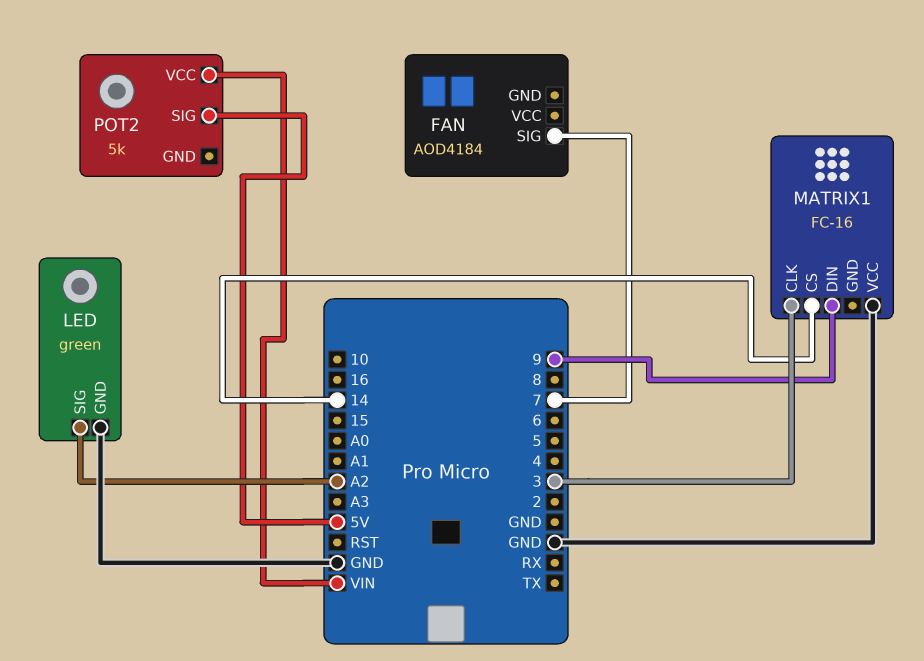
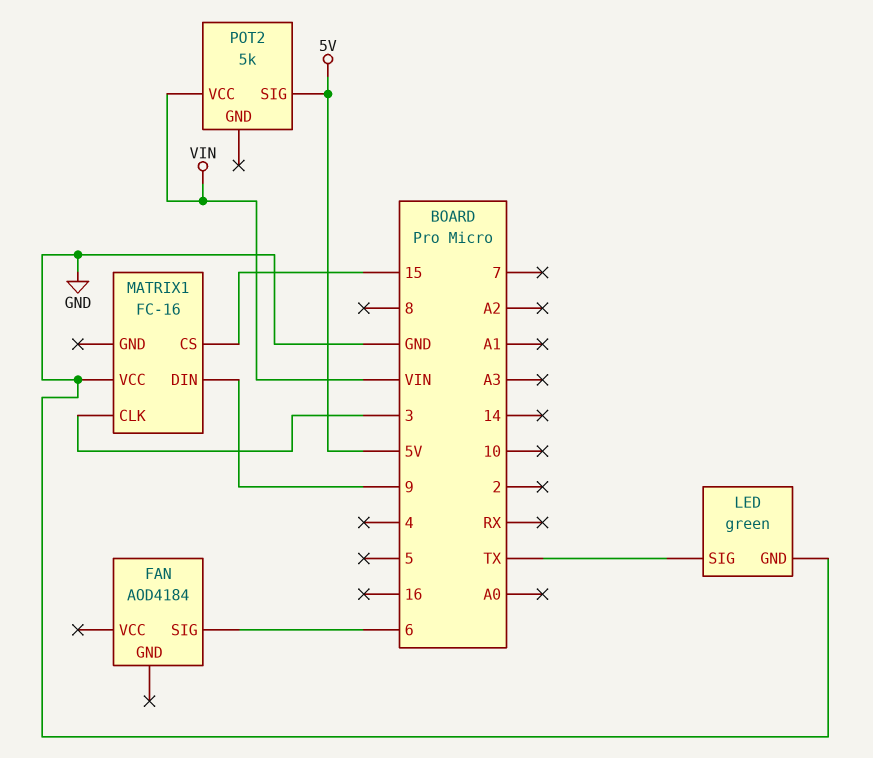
FAN pin SIG: 7 -> 6
LED pin SIG: A2 -> TX
MATRIX1 pin CS: 14 -> 15

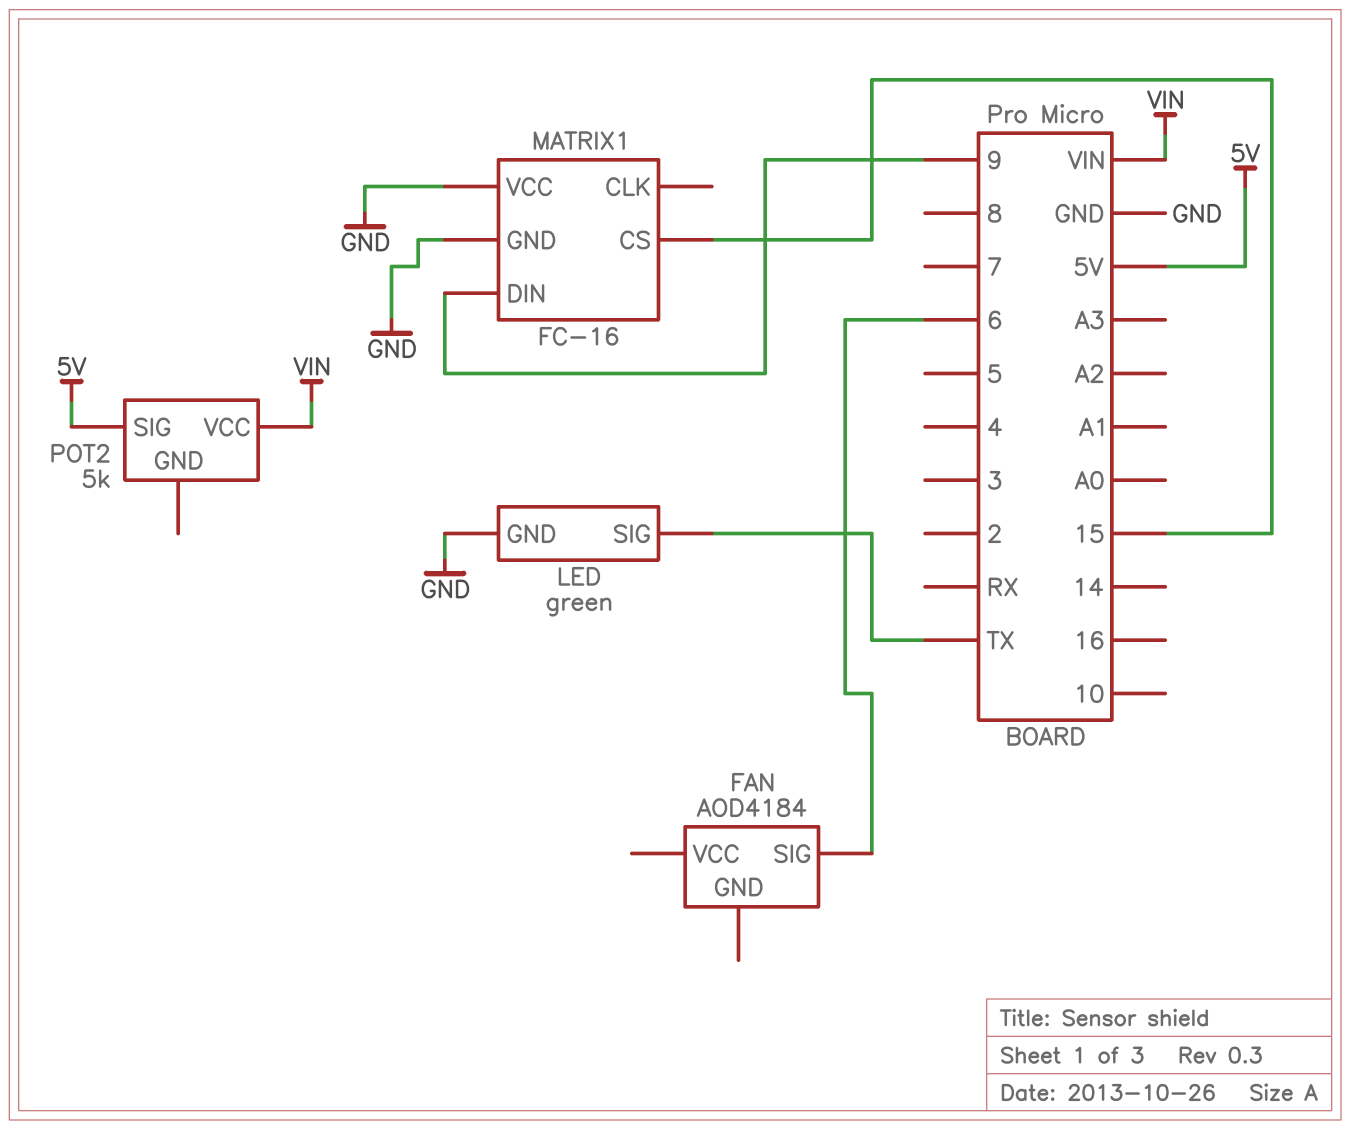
MATRIX1 pin CLK: 3 -> none
MATRIX1 pin GND: none -> GND

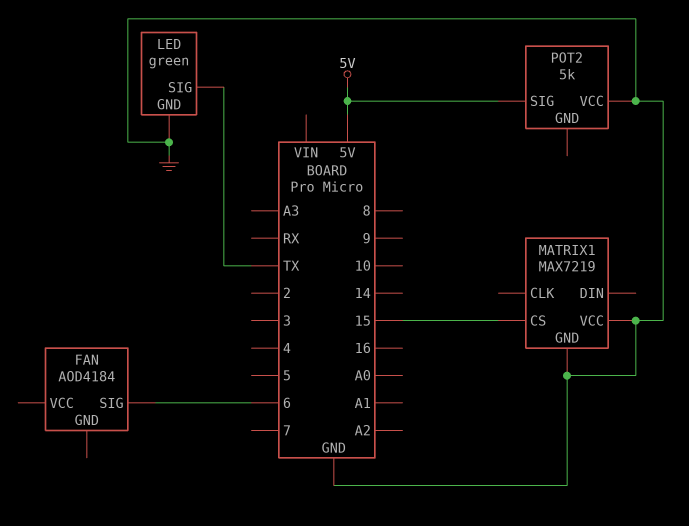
MATRIX1: FC-16 -> MAX7219
MATRIX1 pin DIN: 9 -> none
POT2 pin VCC: VIN -> GND

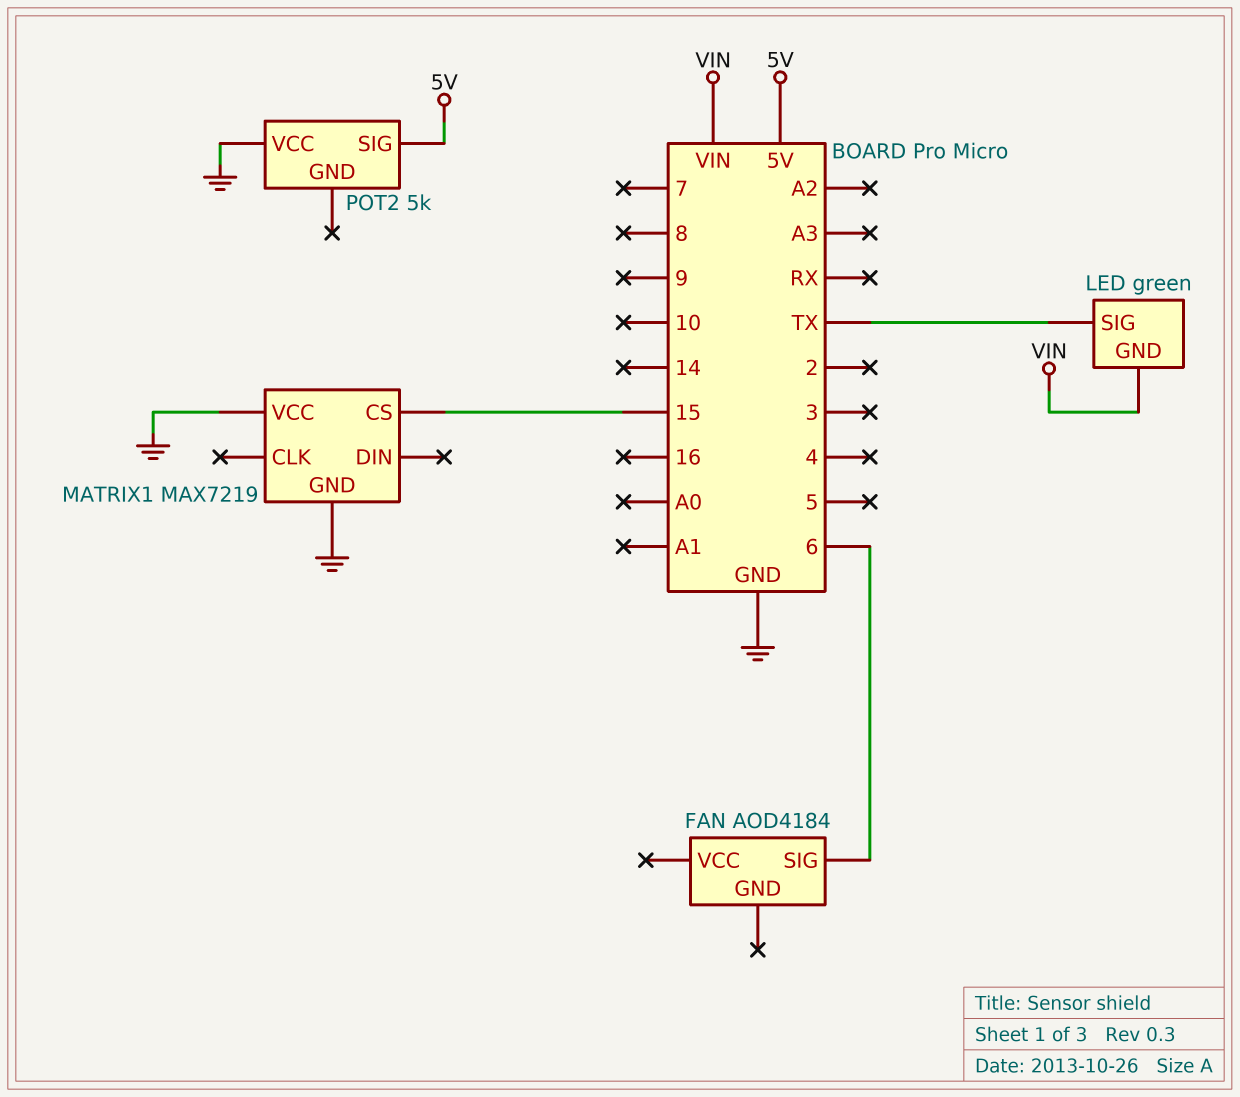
LED pin GND: GND -> VIN

